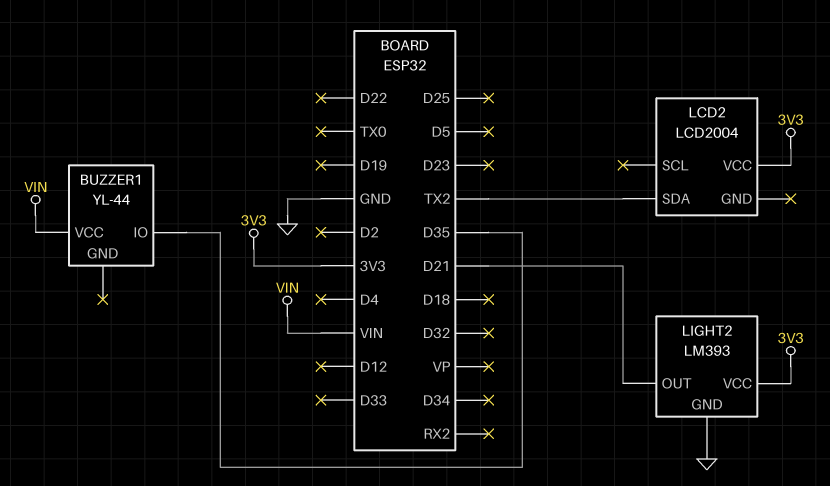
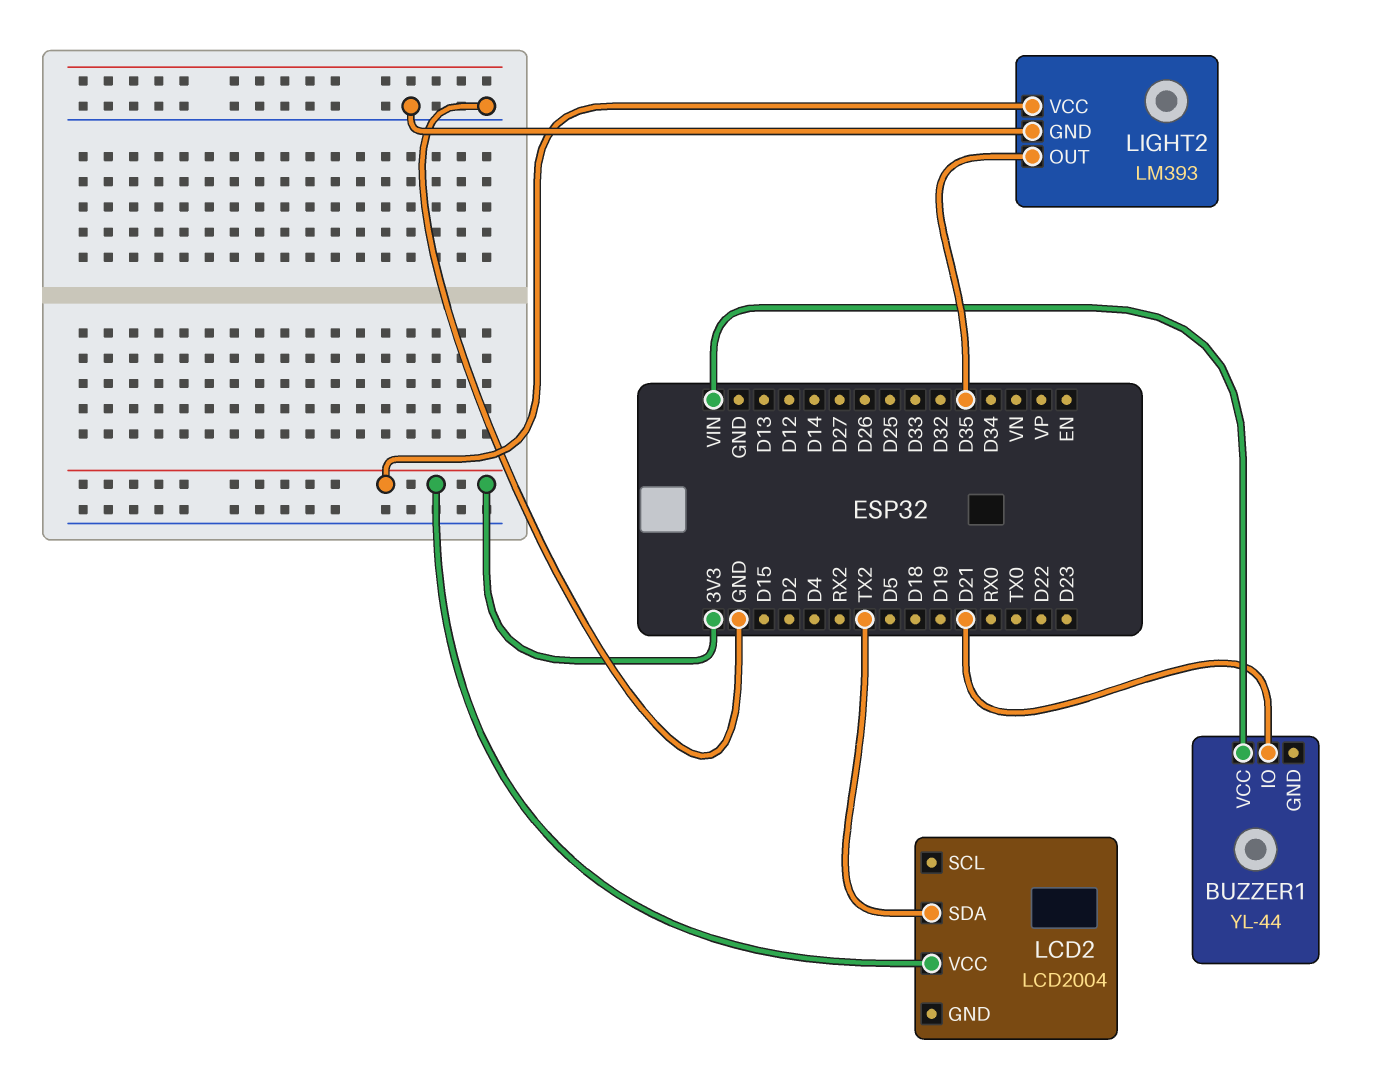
BUZZER1 pin IO: D35 -> D21
LIGHT2 pin OUT: D21 -> D35

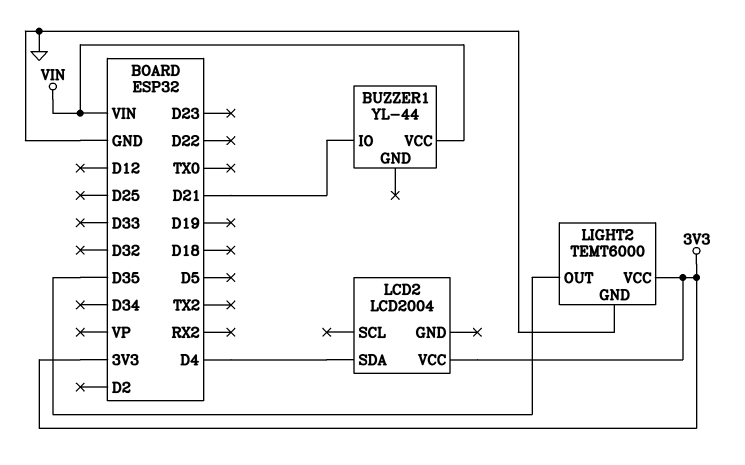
LCD2 pin SDA: TX2 -> D4
LIGHT2: LM393 -> TEMT6000

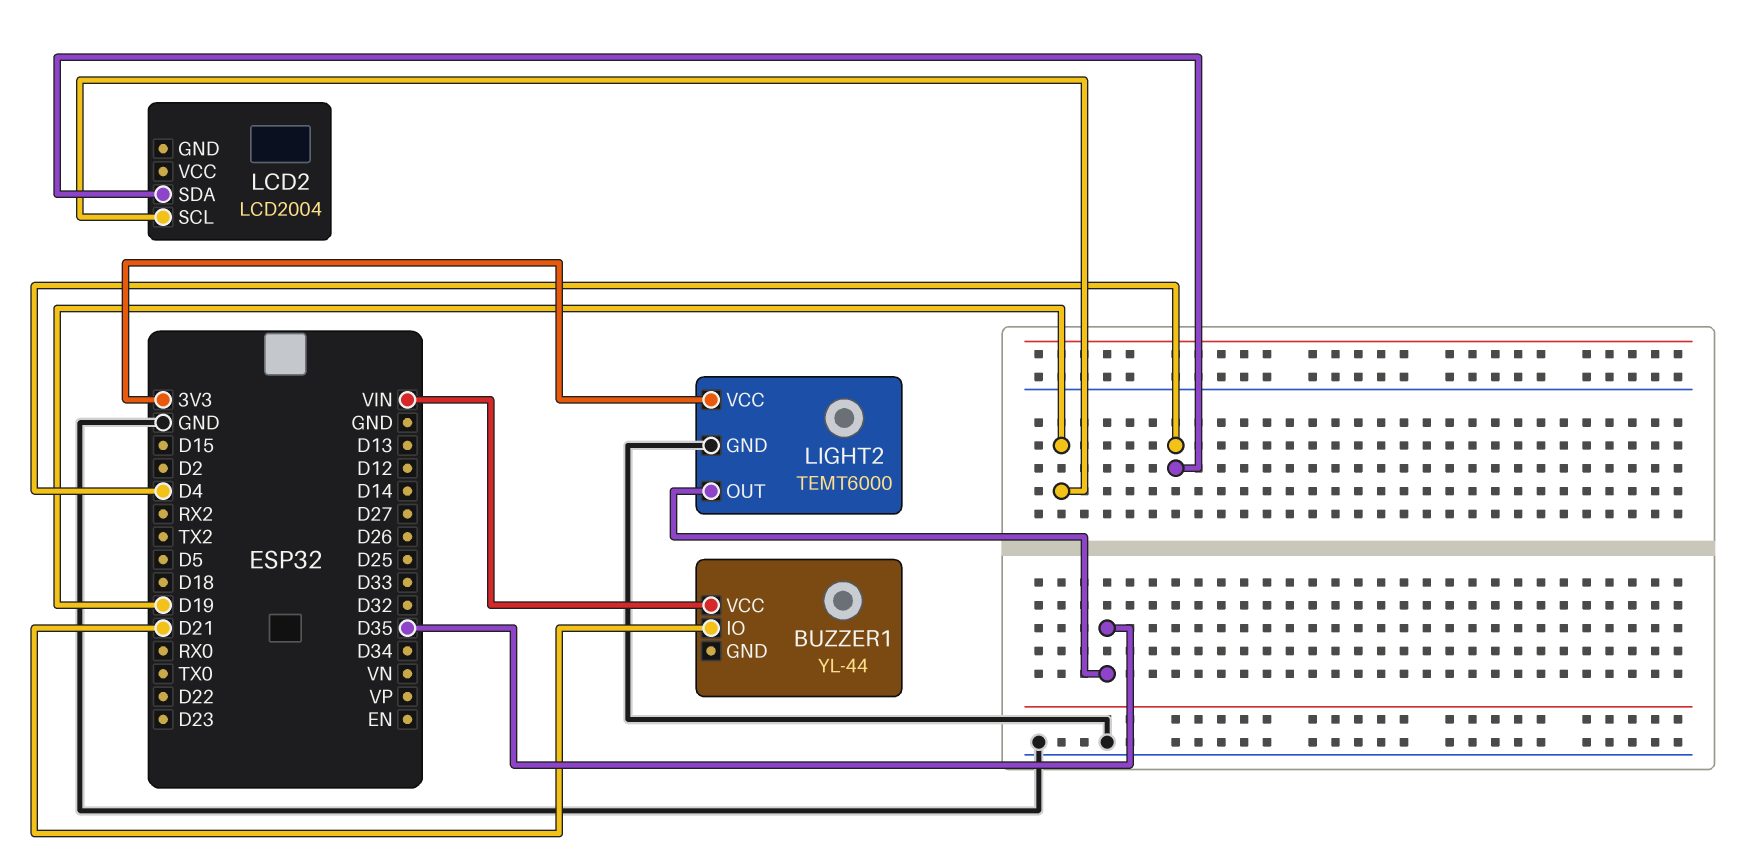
LCD2 pin SCL: none -> D19
LCD2 pin VCC: 3V3 -> none

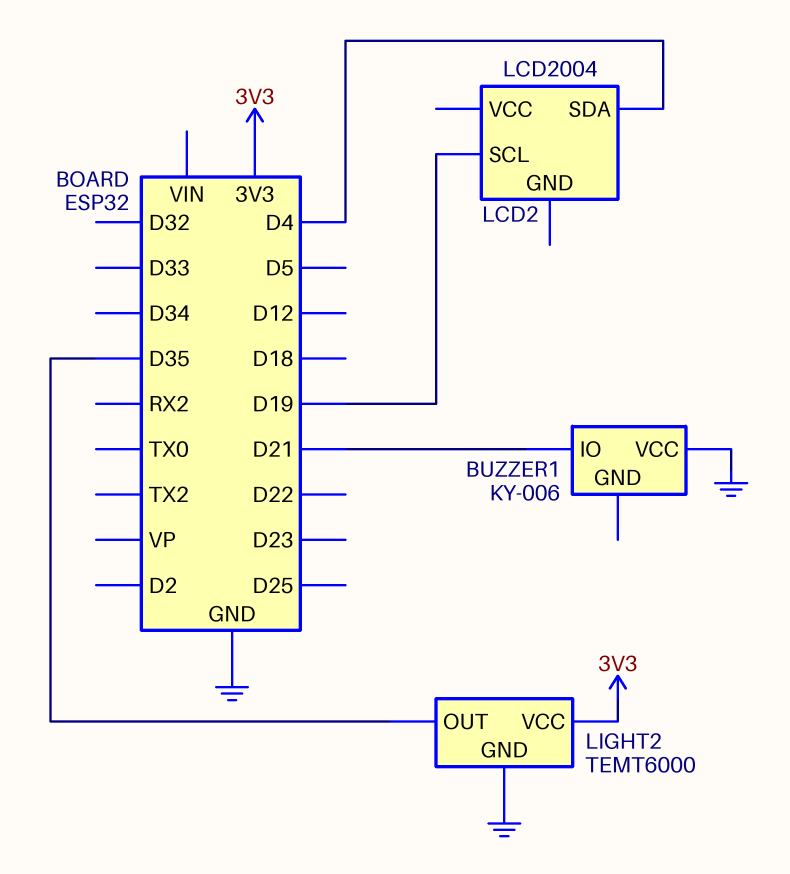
BUZZER1: YL-44 -> KY-006
BUZZER1 pin VCC: VIN -> GND

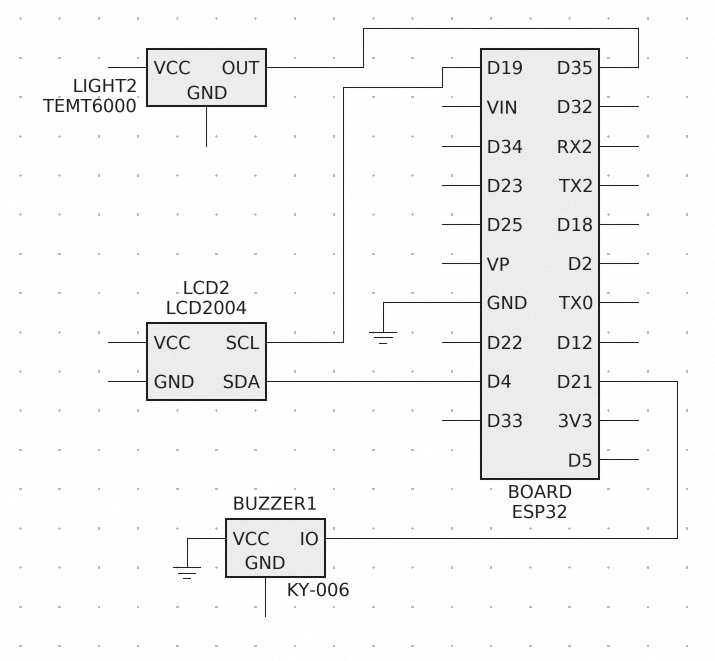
LIGHT2 pin GND: GND -> none
LIGHT2 pin VCC: 3V3 -> none

